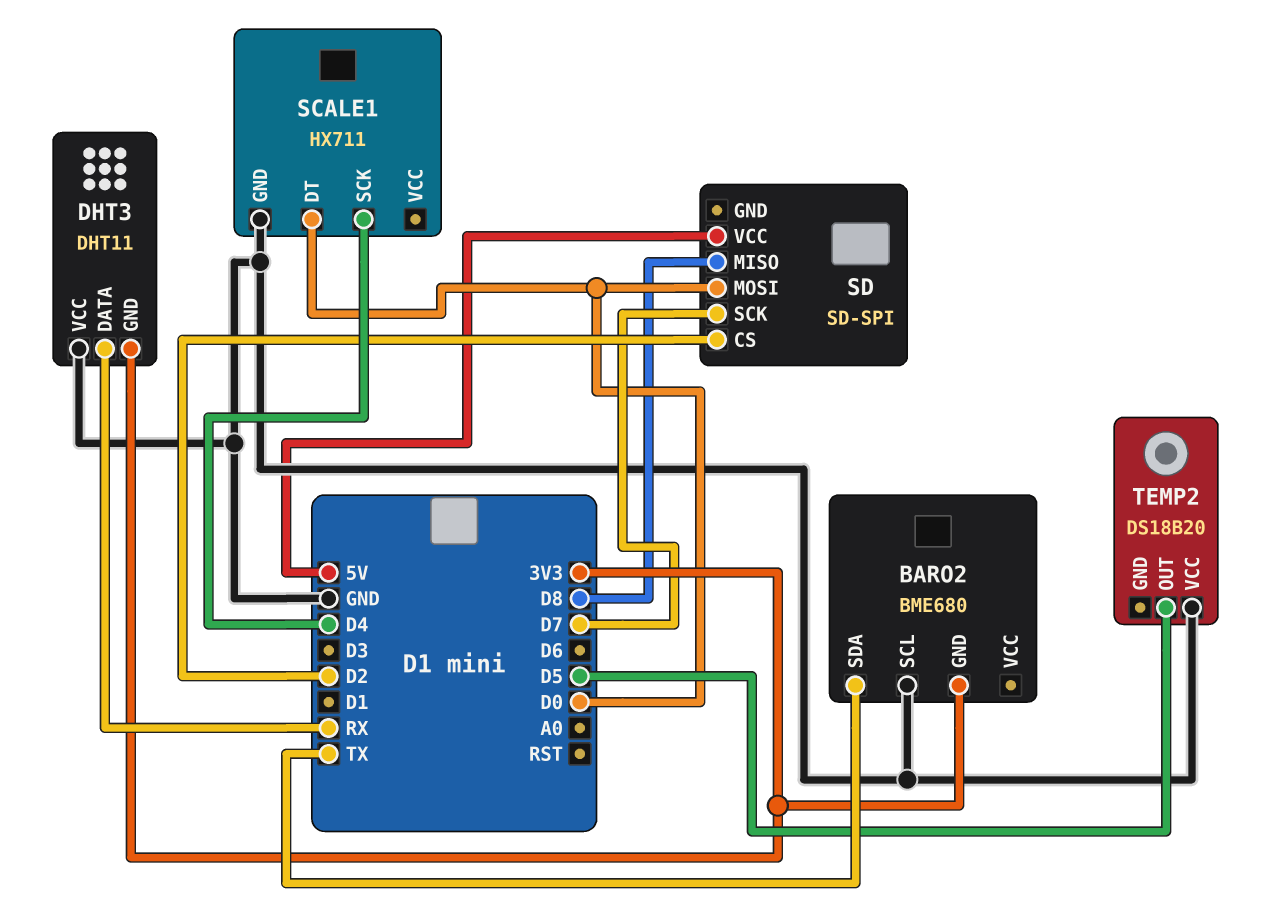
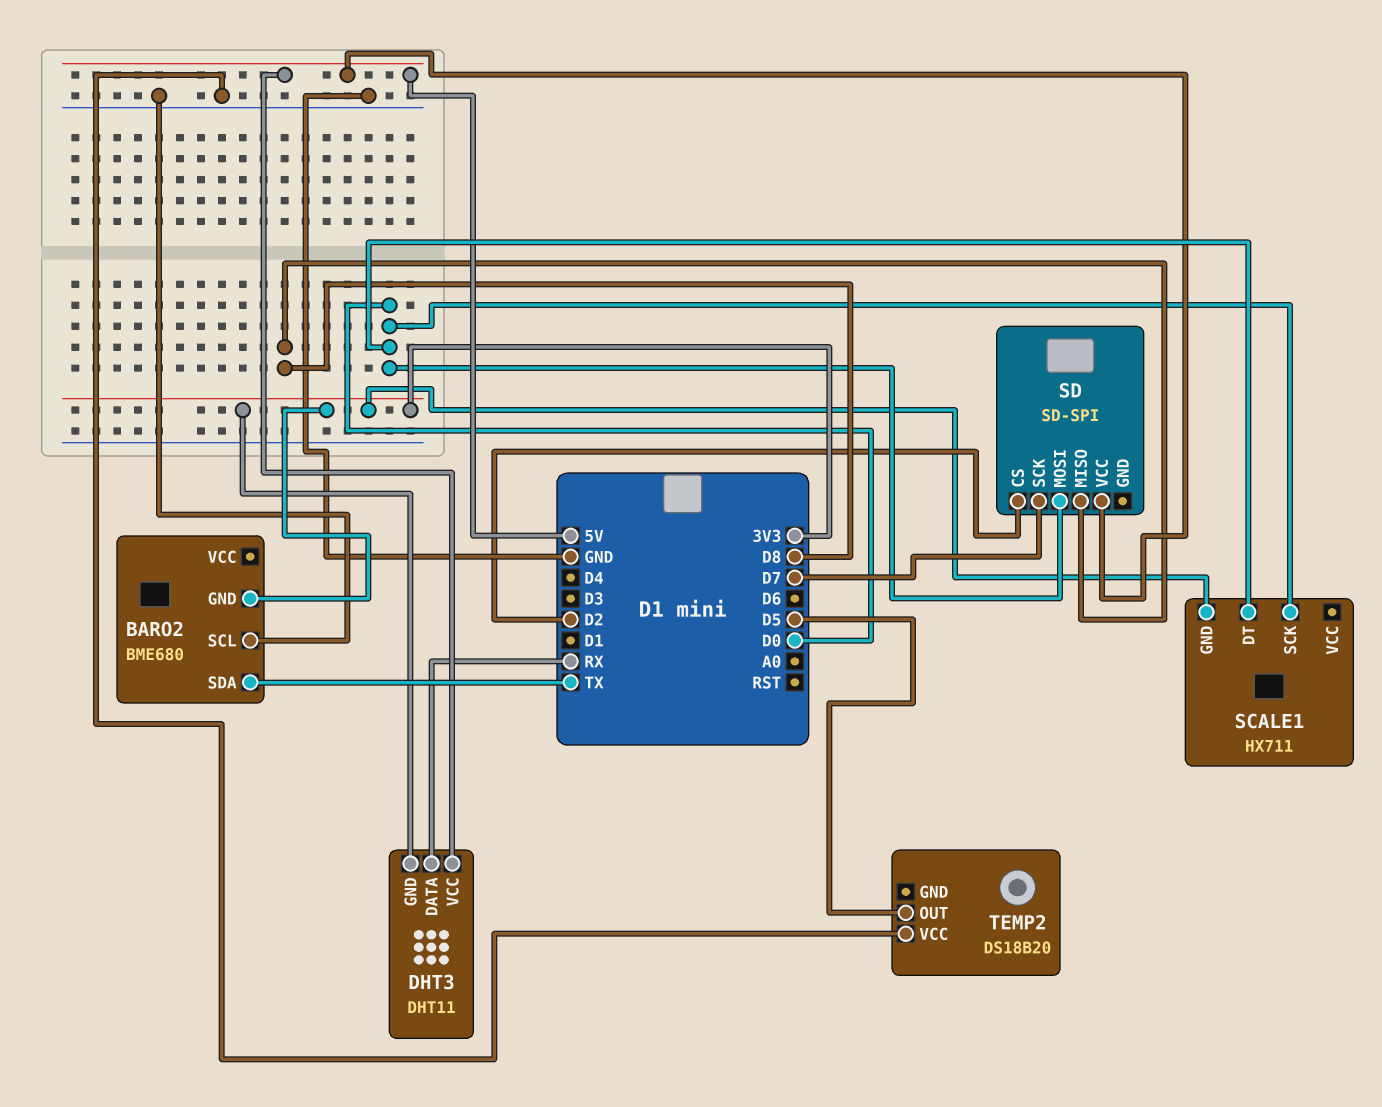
DHT3 pin VCC: GND -> 5V
SCALE1 pin GND: GND -> 3V3
SCALE1 pin SCK: D4 -> D0

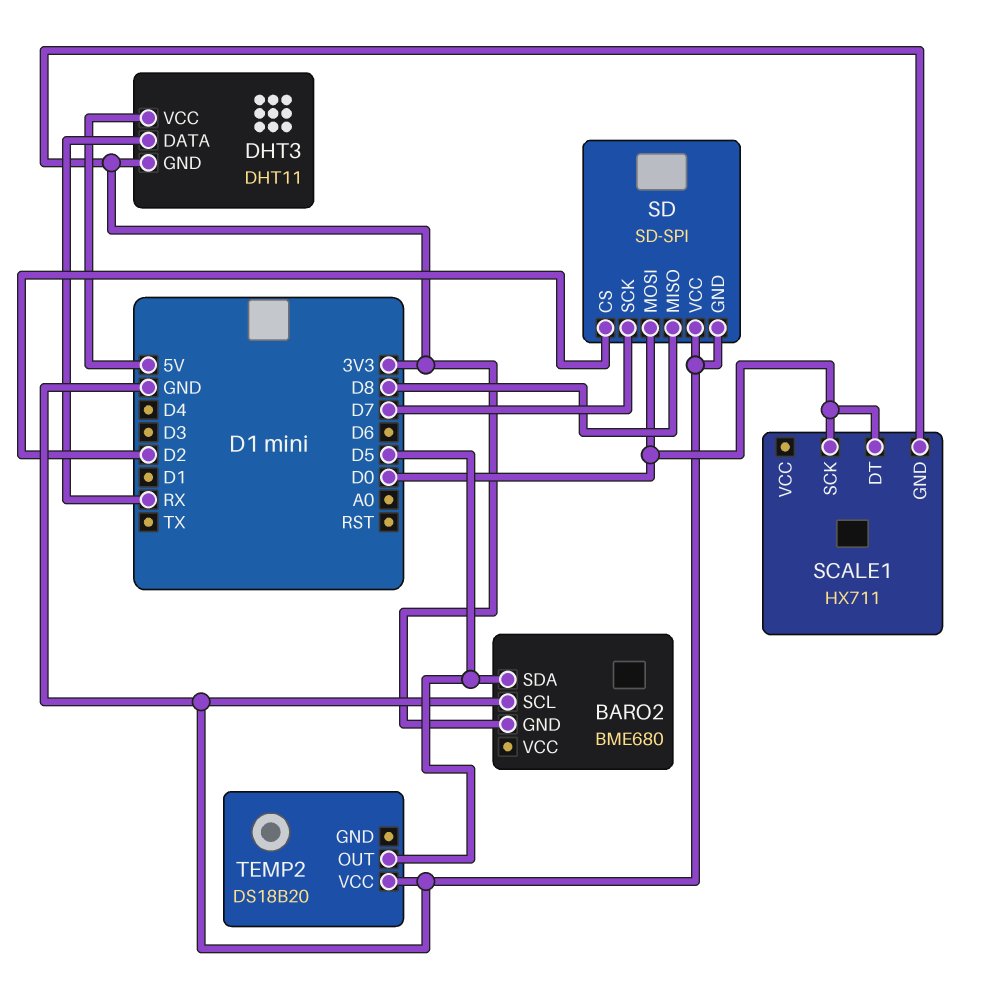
BARO2 pin SDA: TX -> D5
SD pin GND: none -> GND
SD pin VCC: 5V -> GND

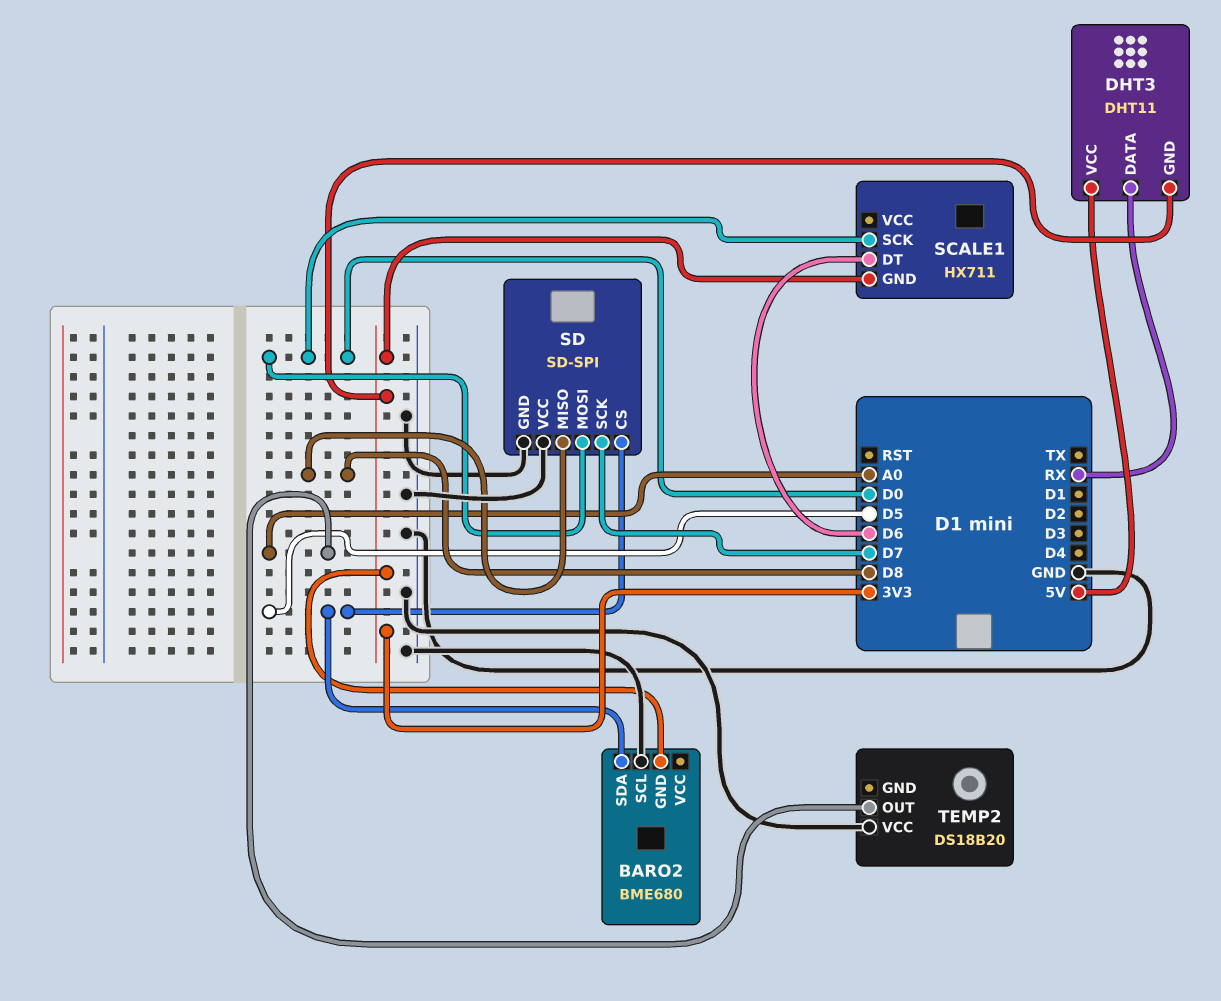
SCALE1 pin DT: D0 -> D6
SD pin CS: D2 -> D5
TEMP2 pin OUT: D5 -> A0

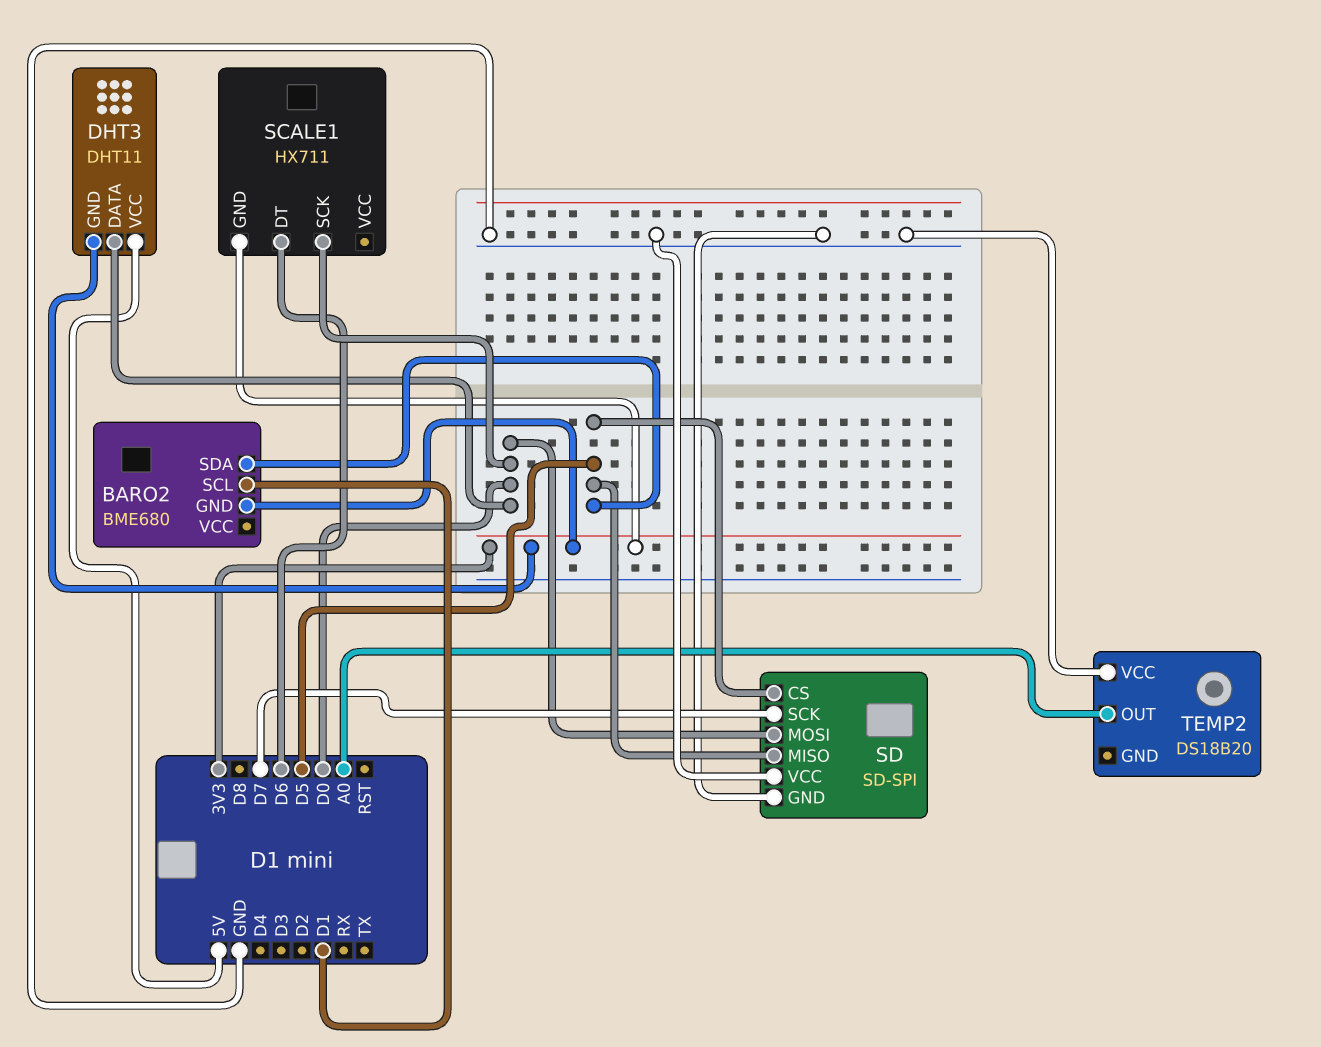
BARO2 pin SCL: GND -> D1
DHT3 pin DATA: RX -> D0
SD pin MISO: D8 -> D5

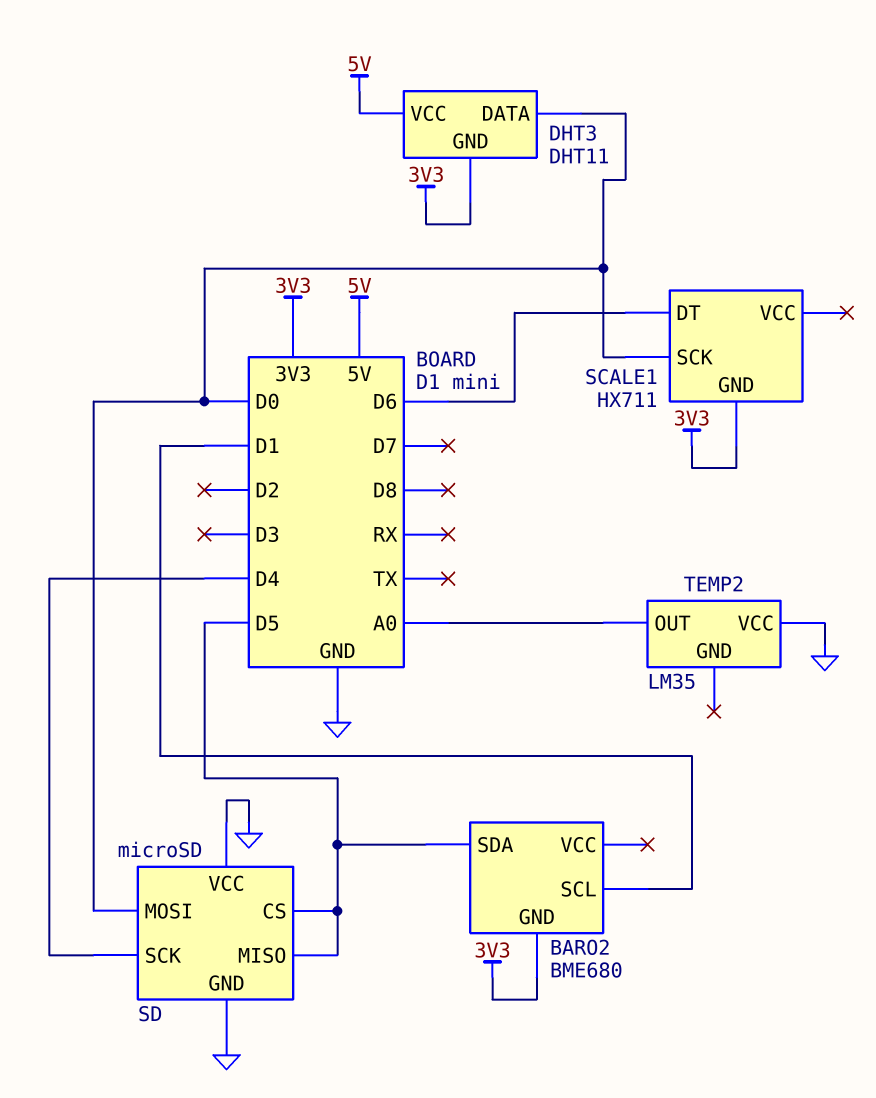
SD: SD-SPI -> microSD
SD pin SCK: D7 -> D4
TEMP2: DS18B20 -> LM35

